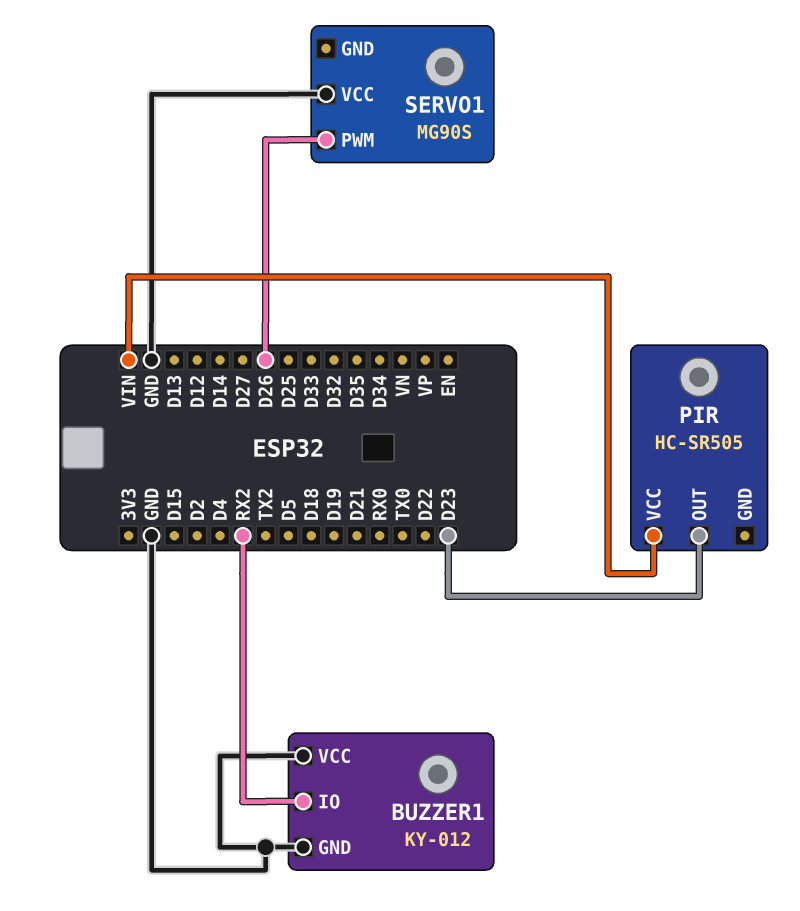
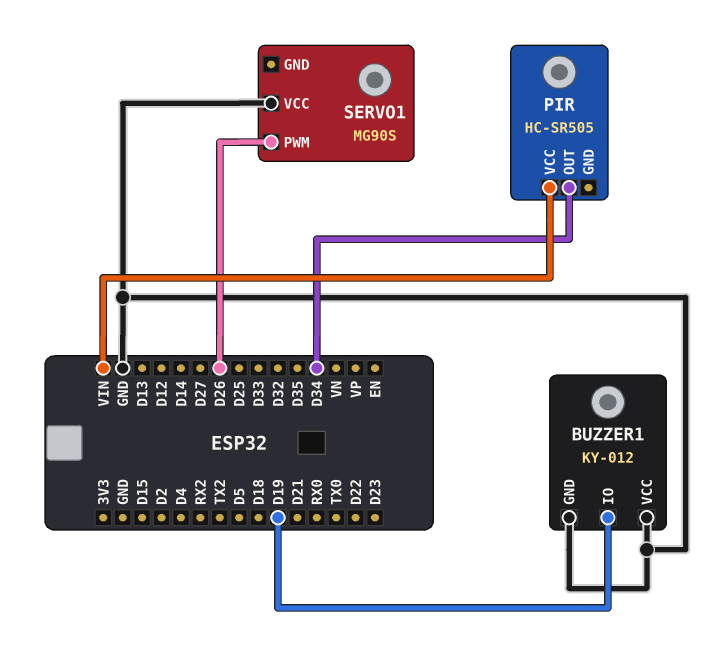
BUZZER1 pin IO: RX2 -> D19
PIR pin OUT: D23 -> D34

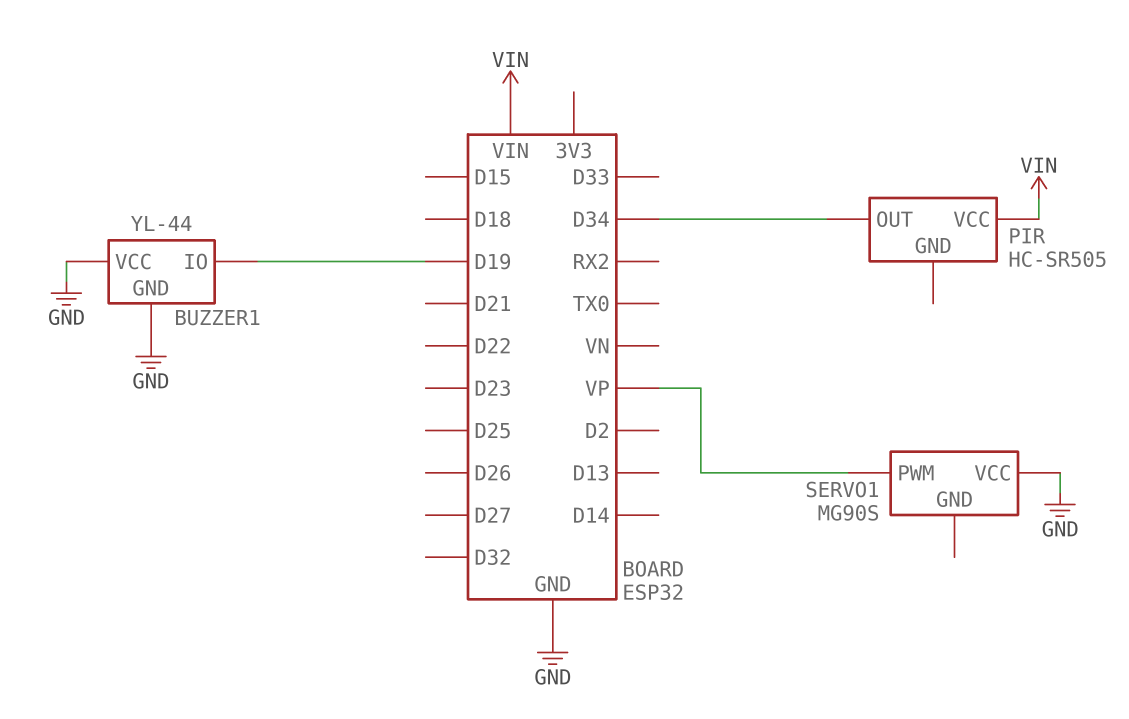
BUZZER1: KY-012 -> YL-44
SERVO1 pin PWM: D26 -> VP

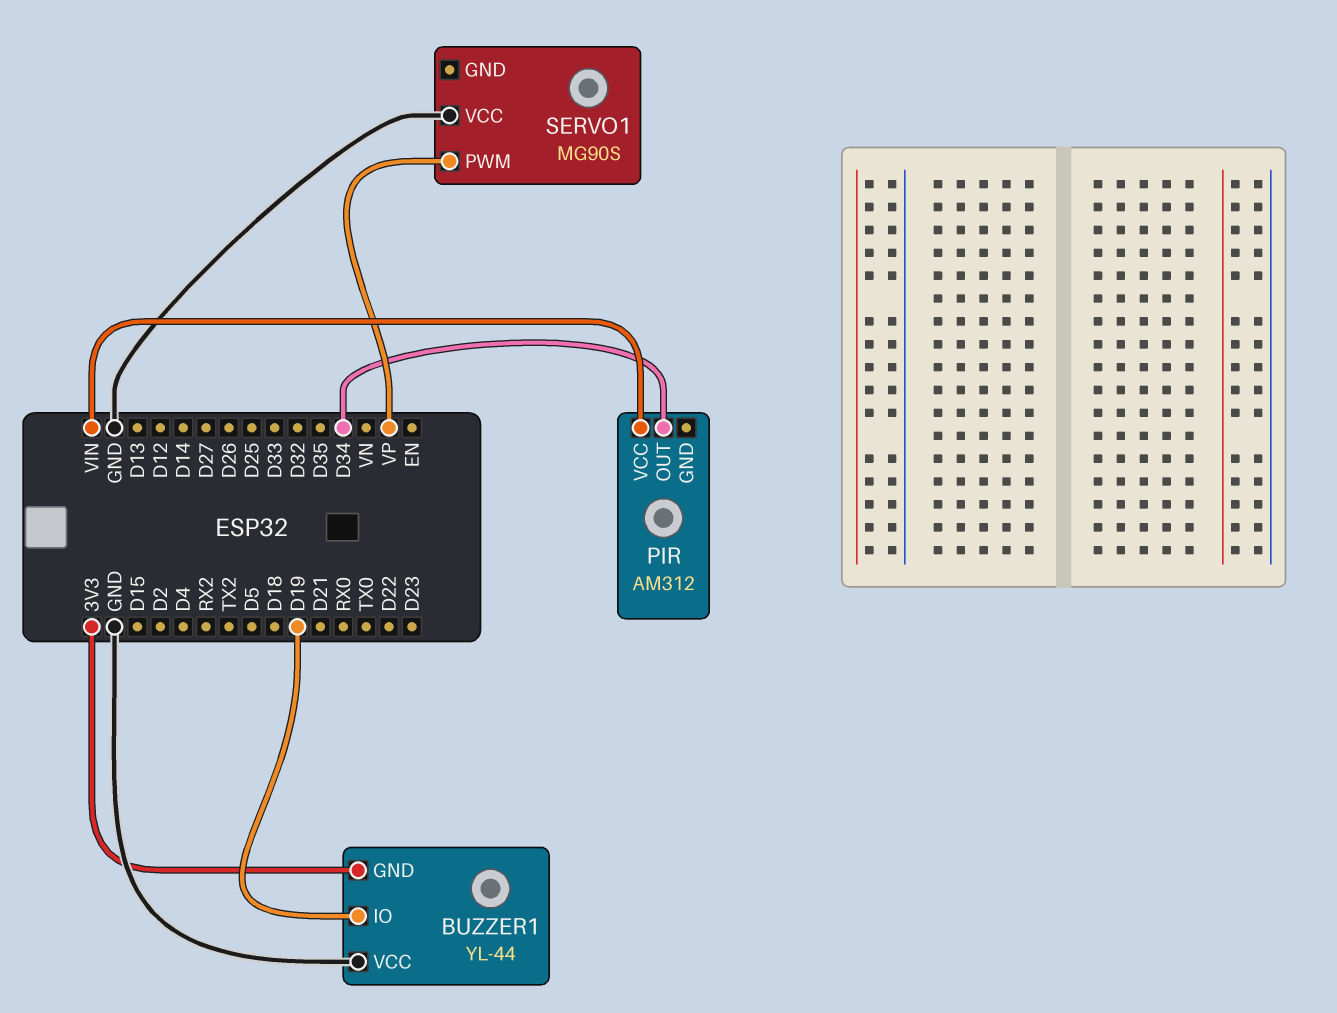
BUZZER1 pin GND: GND -> 3V3
PIR: HC-SR505 -> AM312

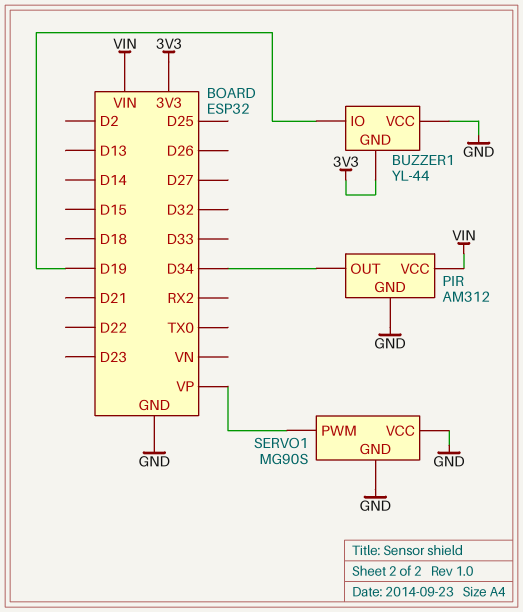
PIR pin GND: none -> GND
SERVO1 pin GND: none -> GND

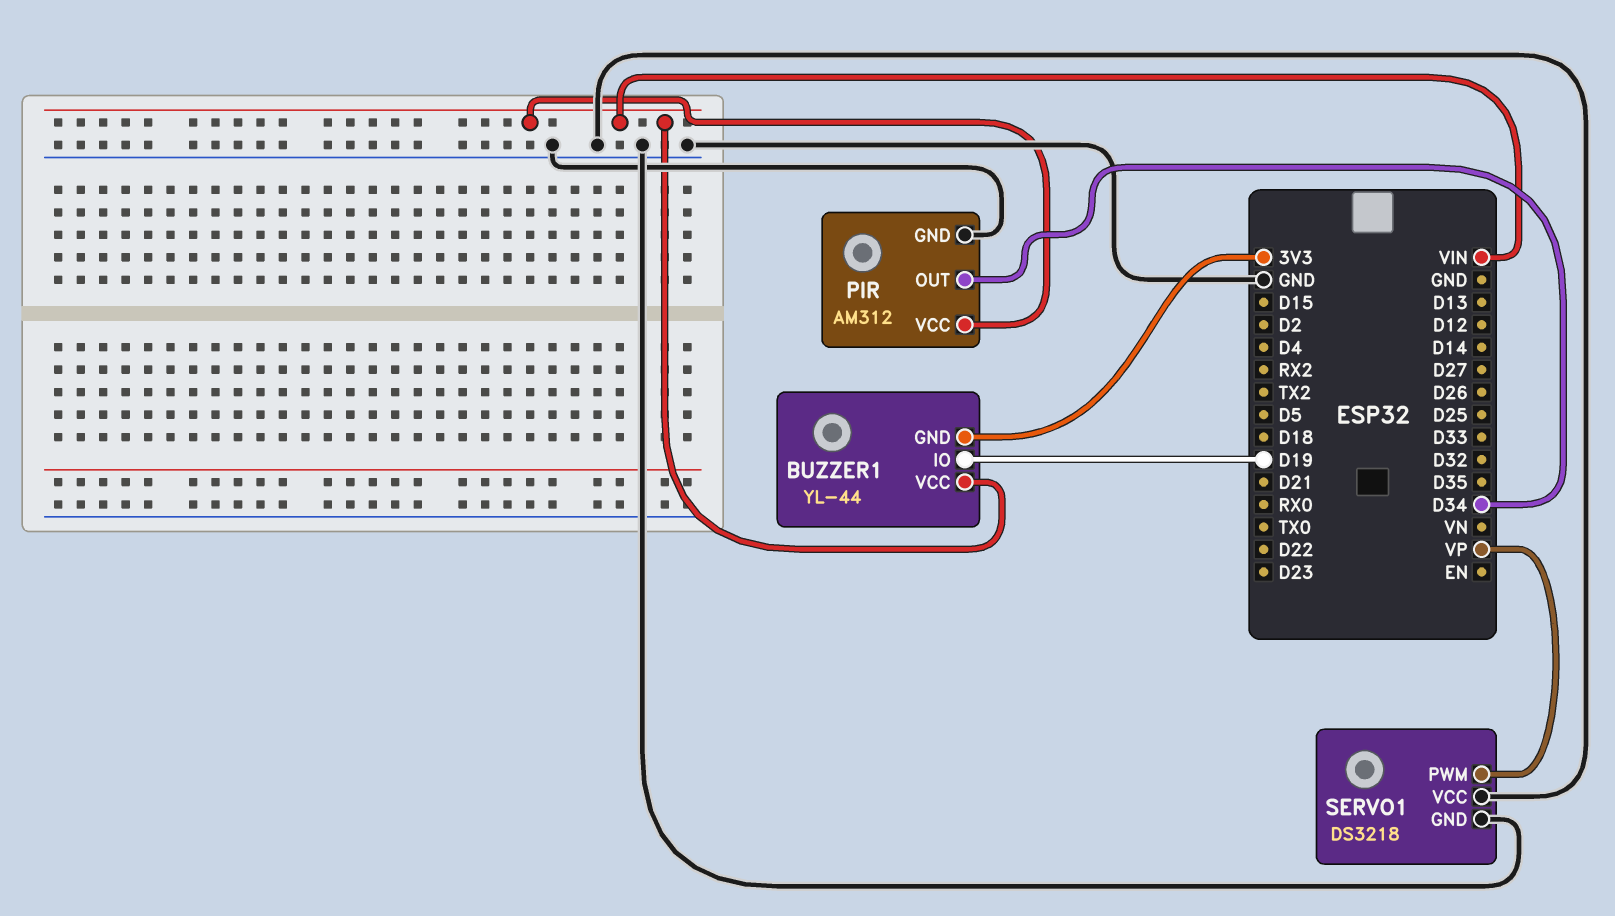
BUZZER1 pin VCC: GND -> VIN
SERVO1: MG90S -> DS3218

